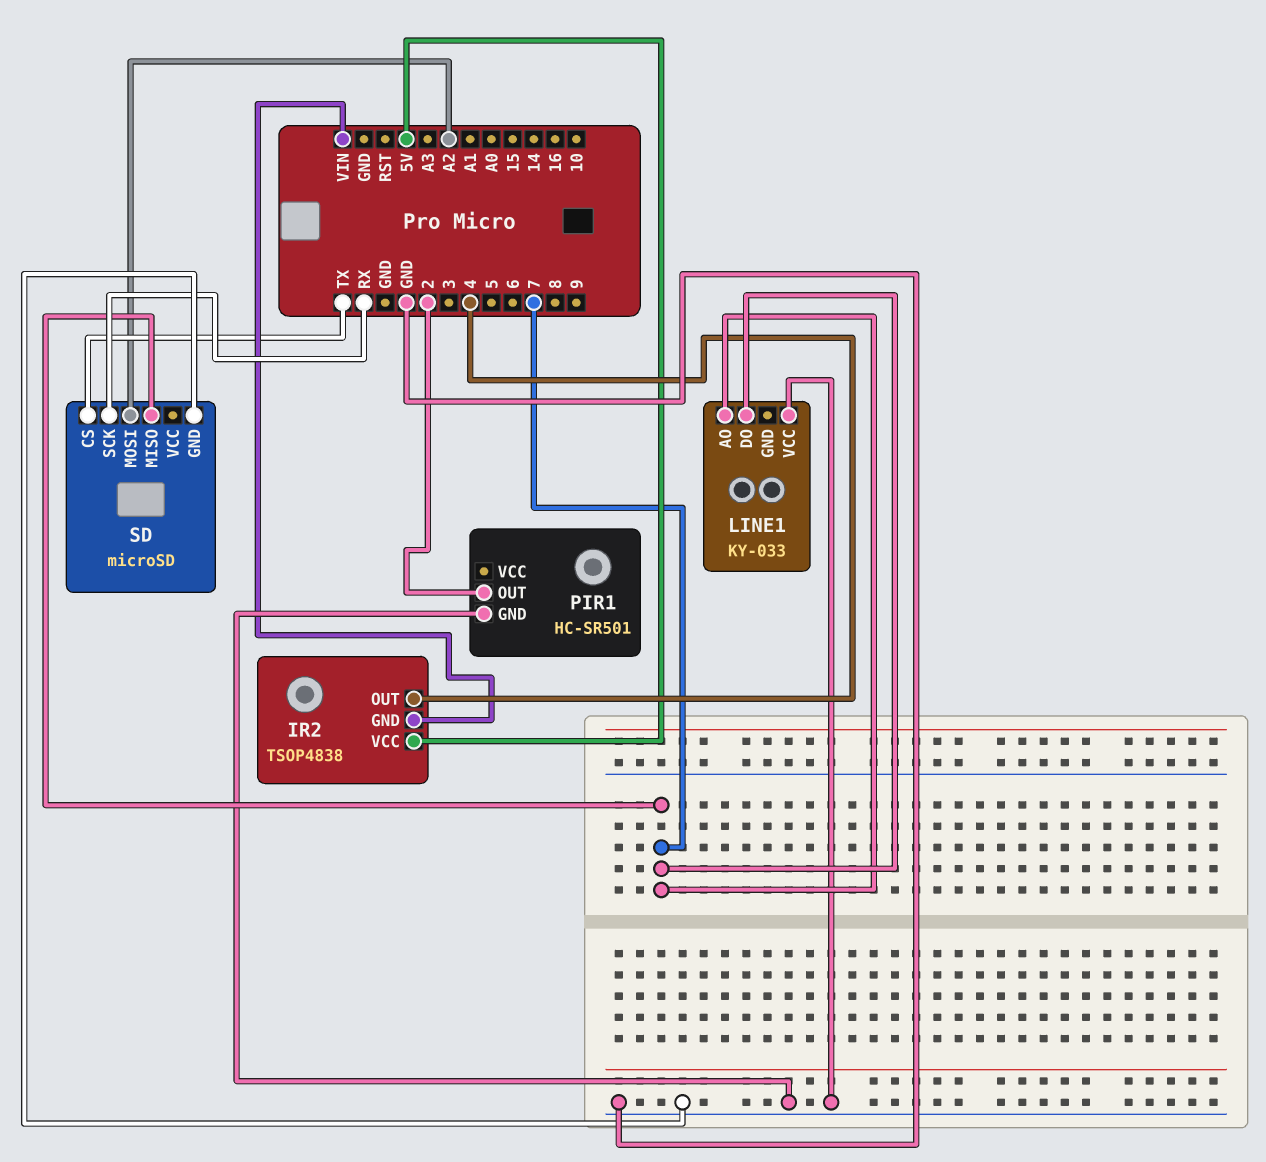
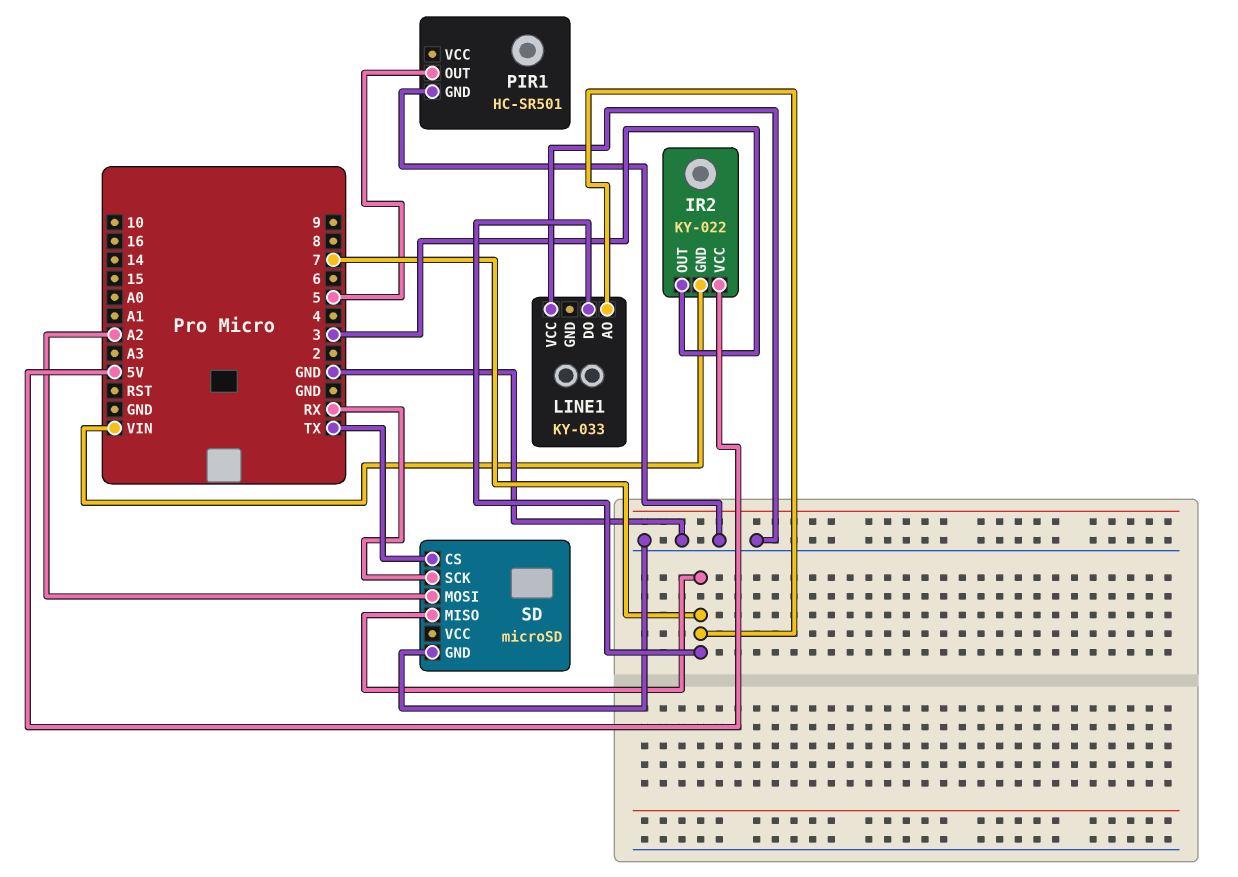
IR2: TSOP4838 -> KY-022
IR2 pin OUT: 4 -> 3
PIR1 pin OUT: 2 -> 5

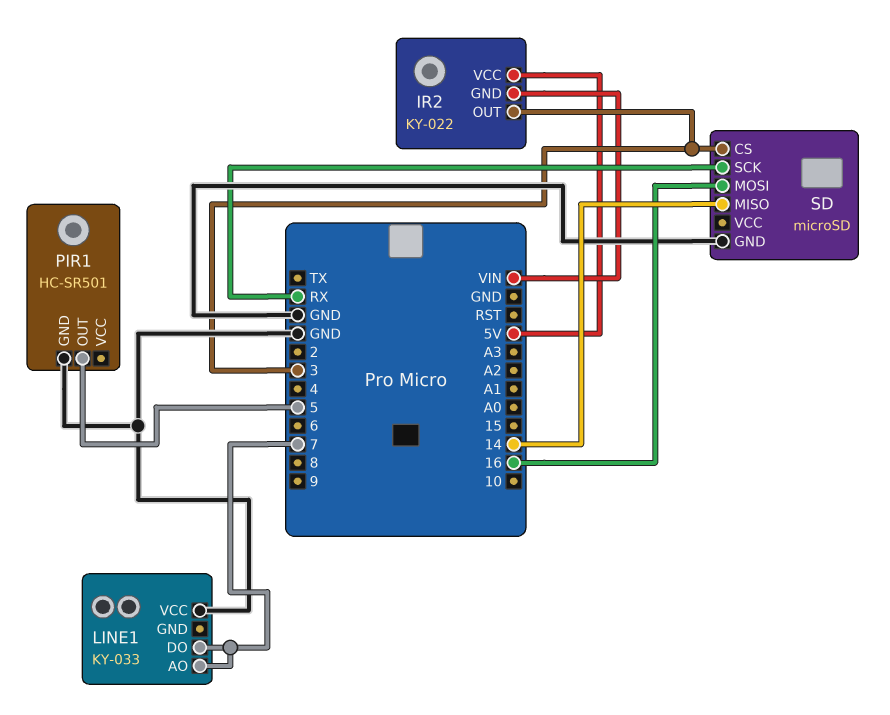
SD pin CS: TX -> 3
SD pin MISO: 7 -> 14
SD pin MOSI: A2 -> 16

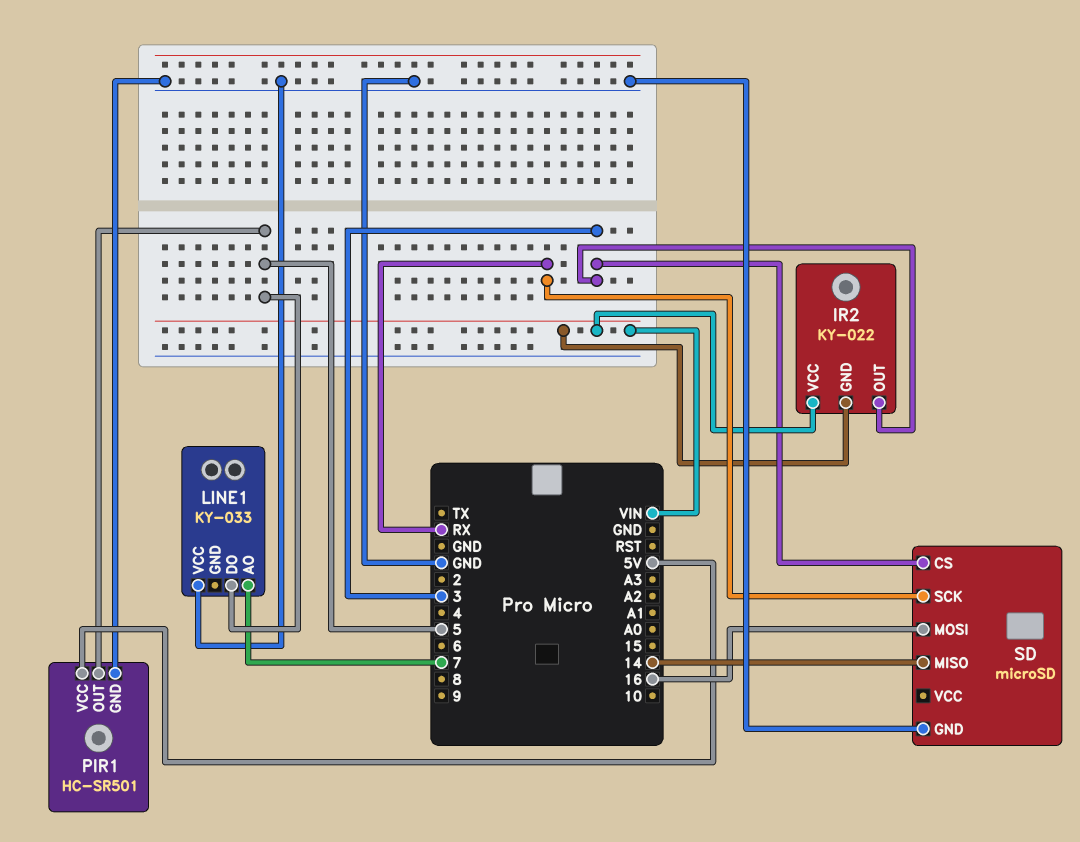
IR2 pin VCC: 5V -> VIN
LINE1 pin DO: 7 -> 5
PIR1 pin VCC: none -> 5V

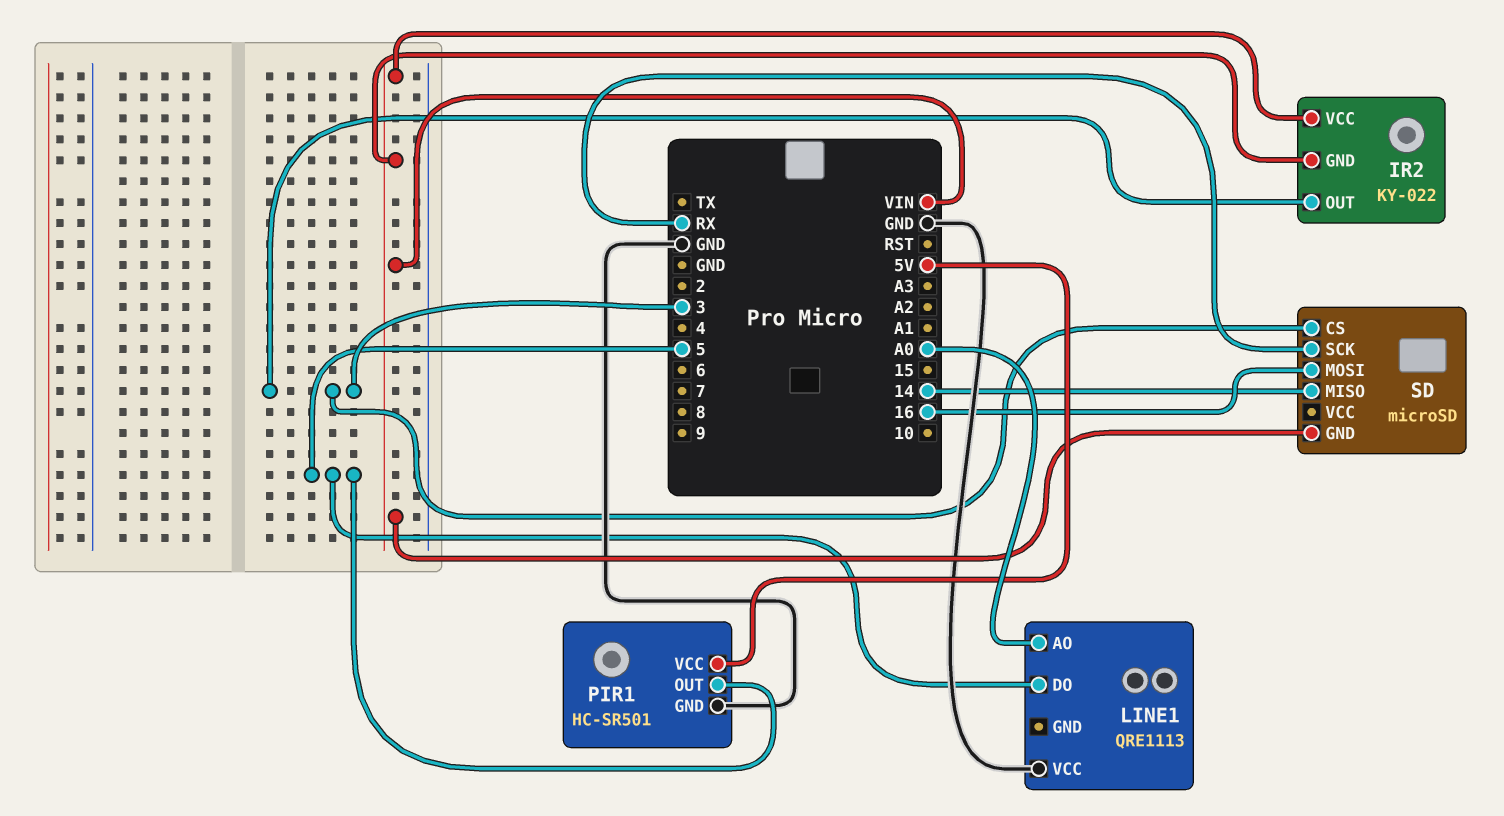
LINE1: KY-033 -> QRE1113
LINE1 pin AO: 7 -> A0
SD pin GND: GND -> VIN

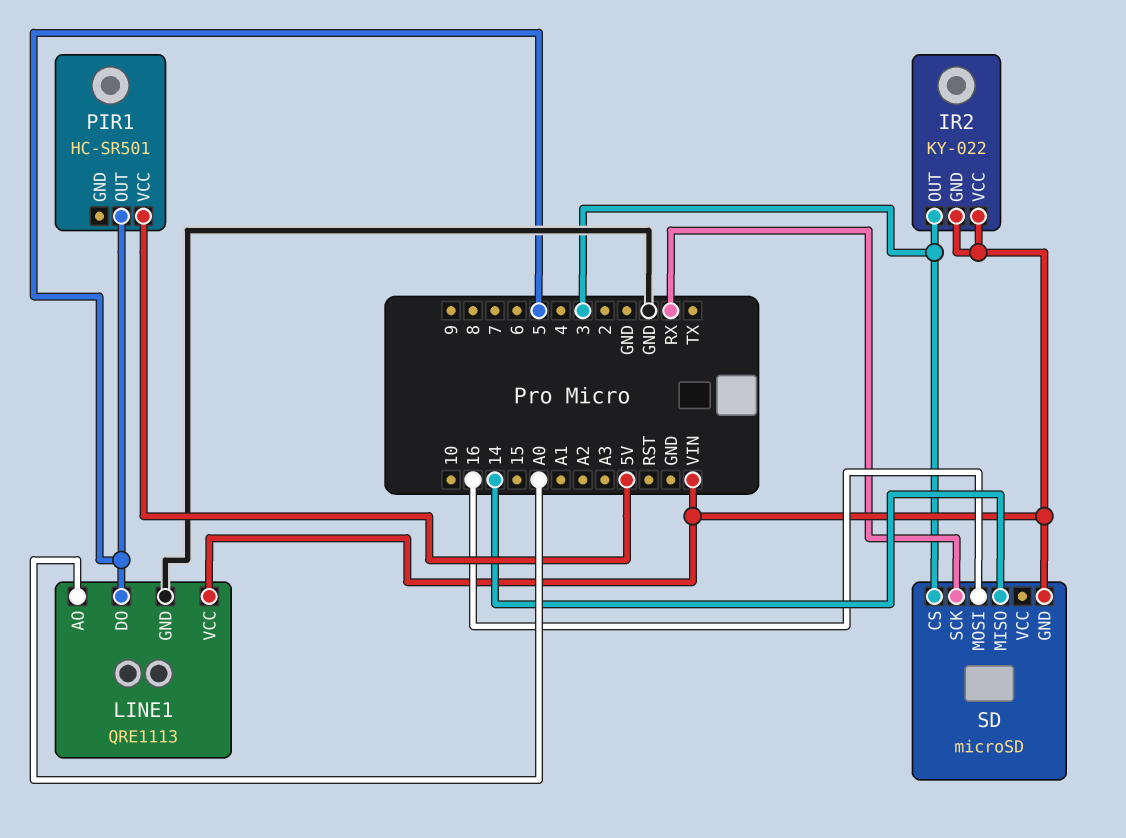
LINE1 pin GND: none -> GND
LINE1 pin VCC: GND -> VIN
PIR1 pin GND: GND -> none

